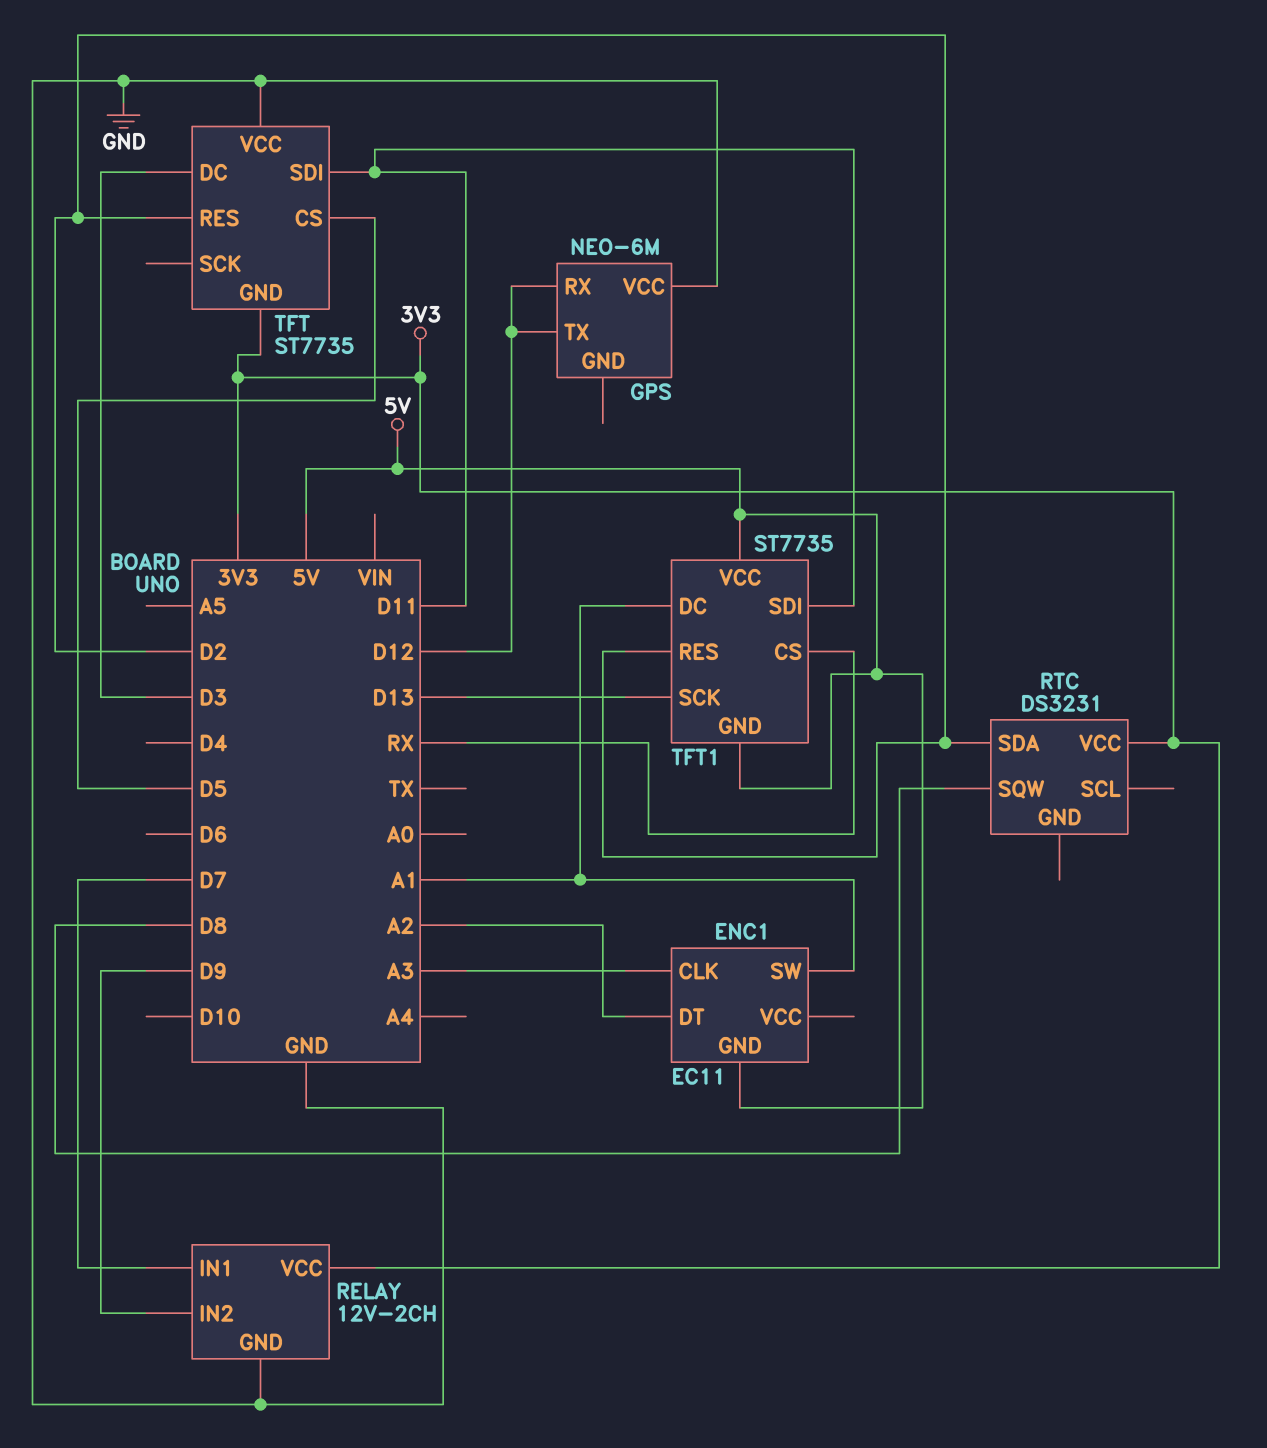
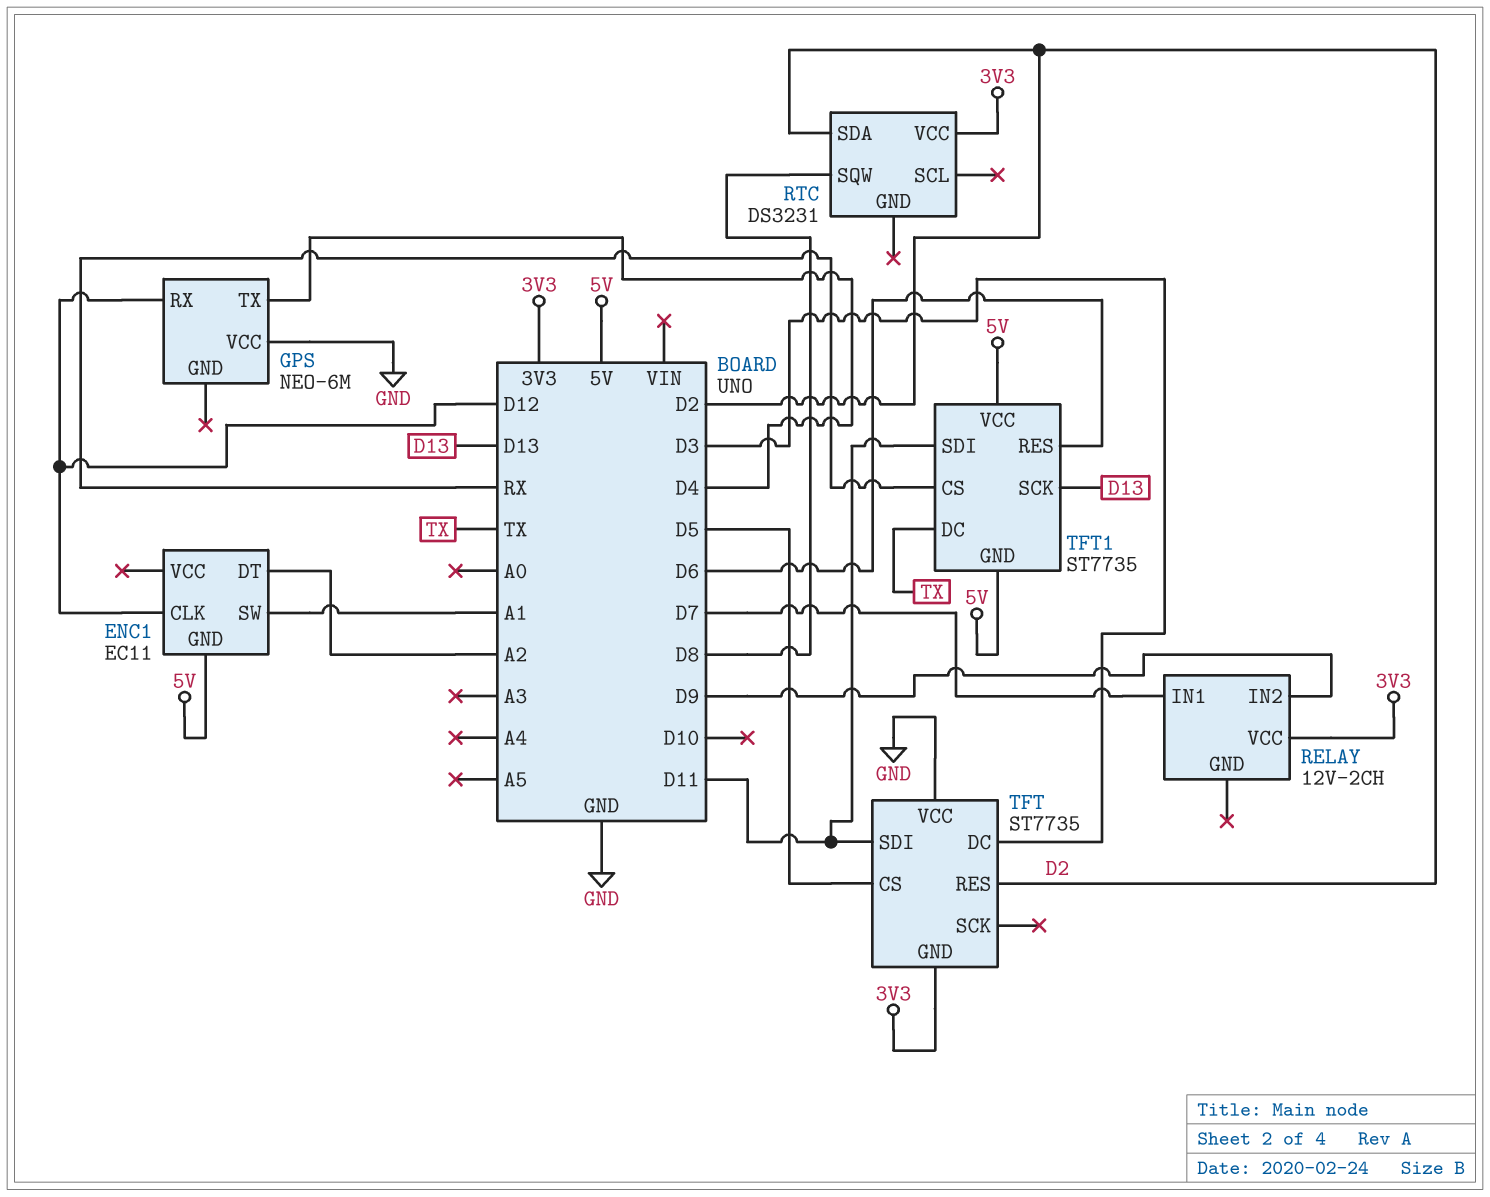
ENC1 pin CLK: A3 -> D12
GPS pin TX: D12 -> D4
RELAY pin GND: GND -> none
TFT1 pin DC: A1 -> TX
TFT1 pin RES: D2 -> D6

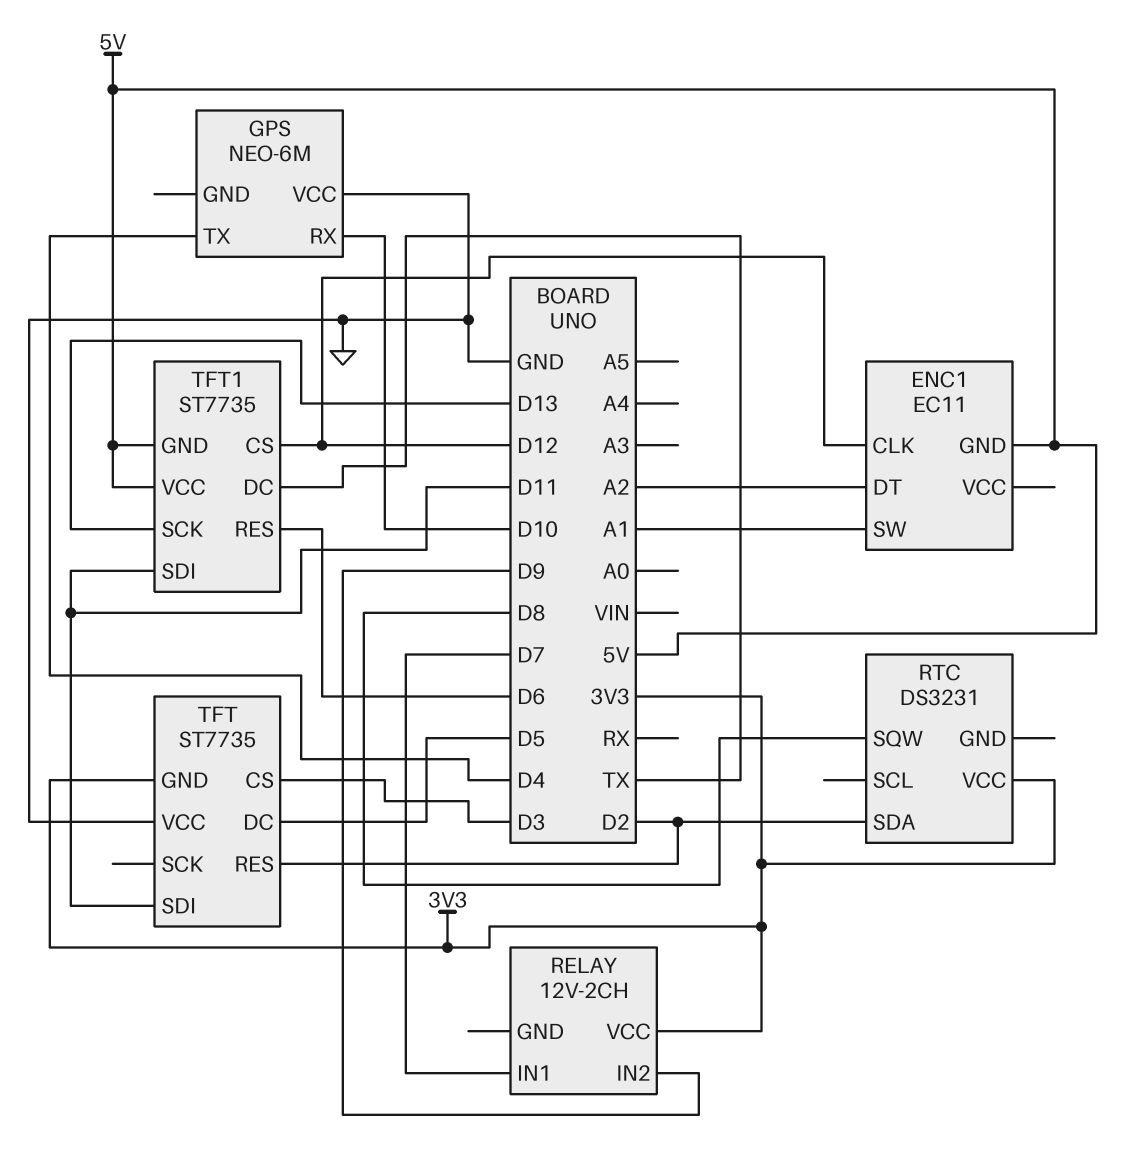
GPS pin RX: D12 -> D10
TFT pin CS: D5 -> D3
TFT pin DC: D3 -> D5
TFT1 pin CS: RX -> D12

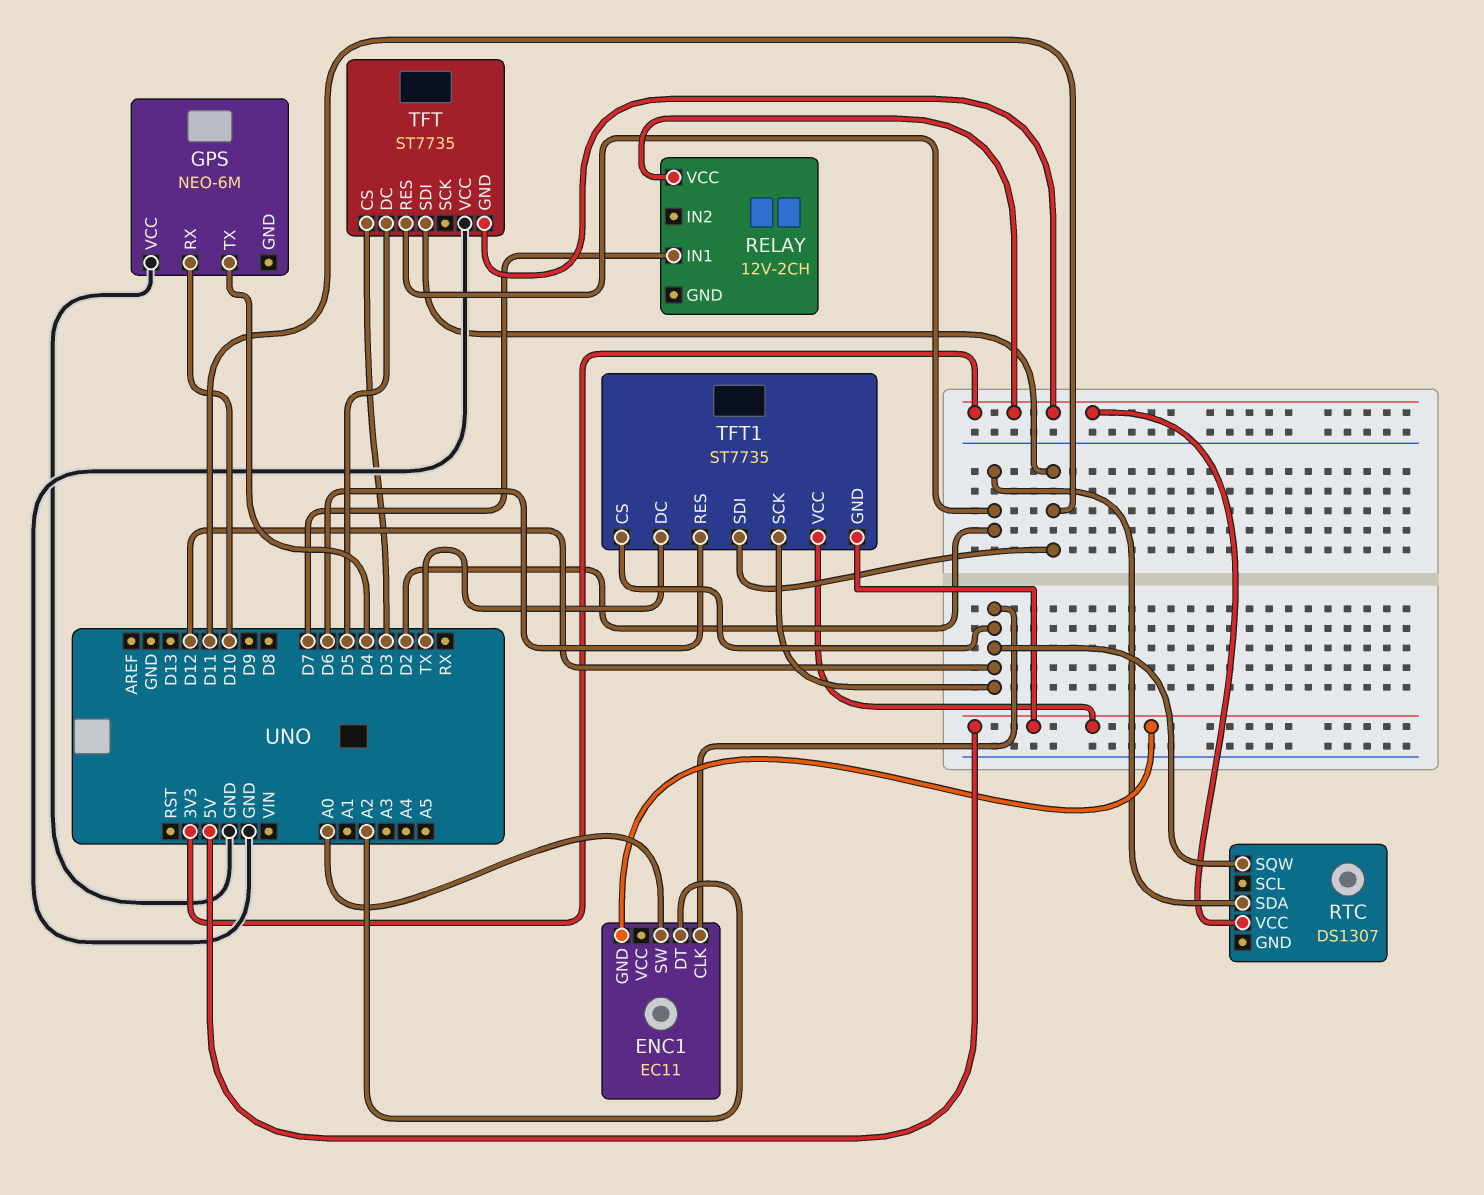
ENC1 pin SW: A1 -> A0
RELAY pin IN2: D9 -> none
RTC: DS3231 -> DS1307
RTC pin SQW: D8 -> D12
TFT1 pin SCK: D13 -> D12

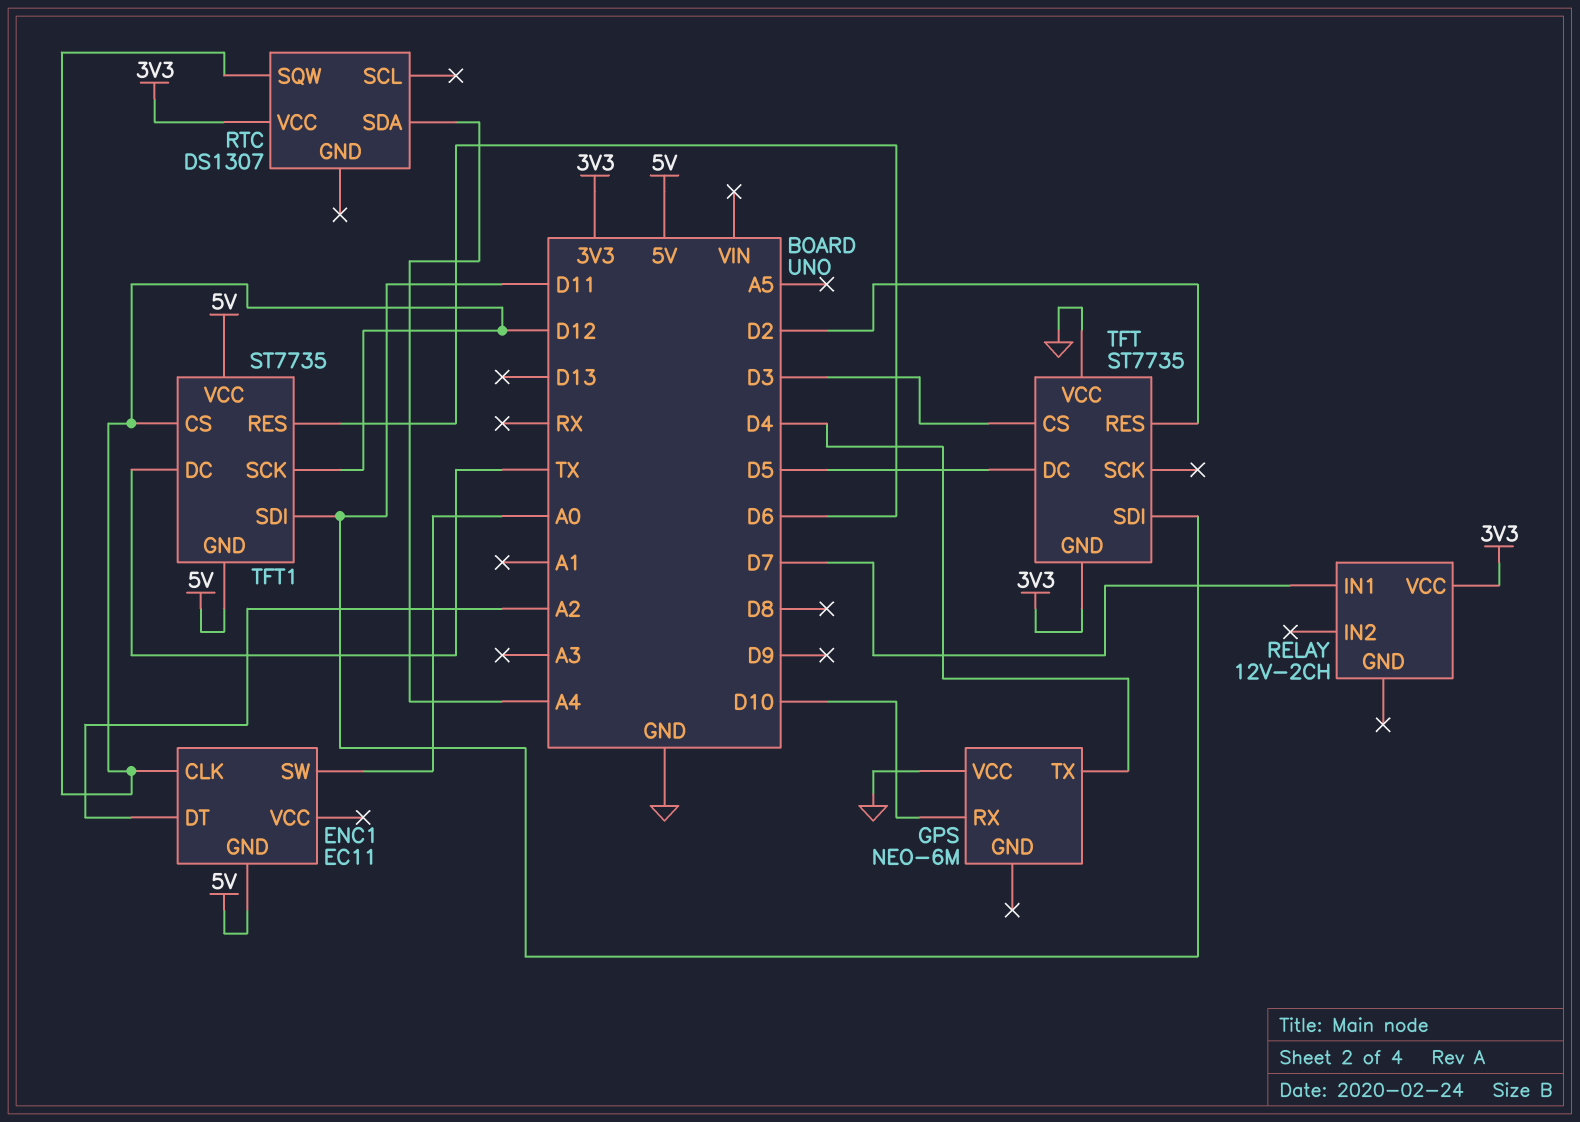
RTC pin SDA: D2 -> A4

